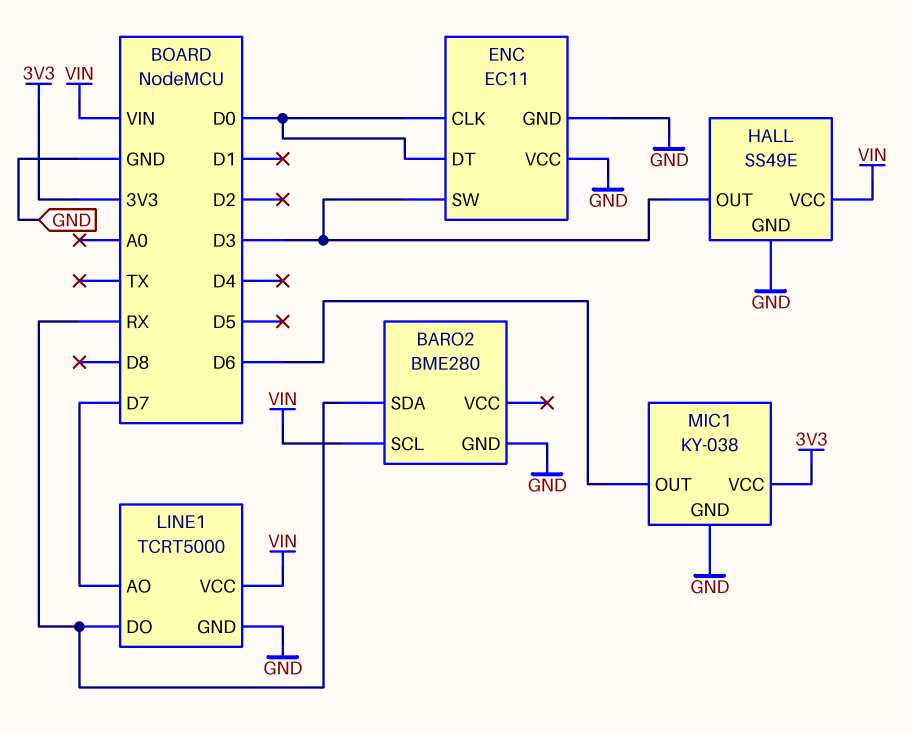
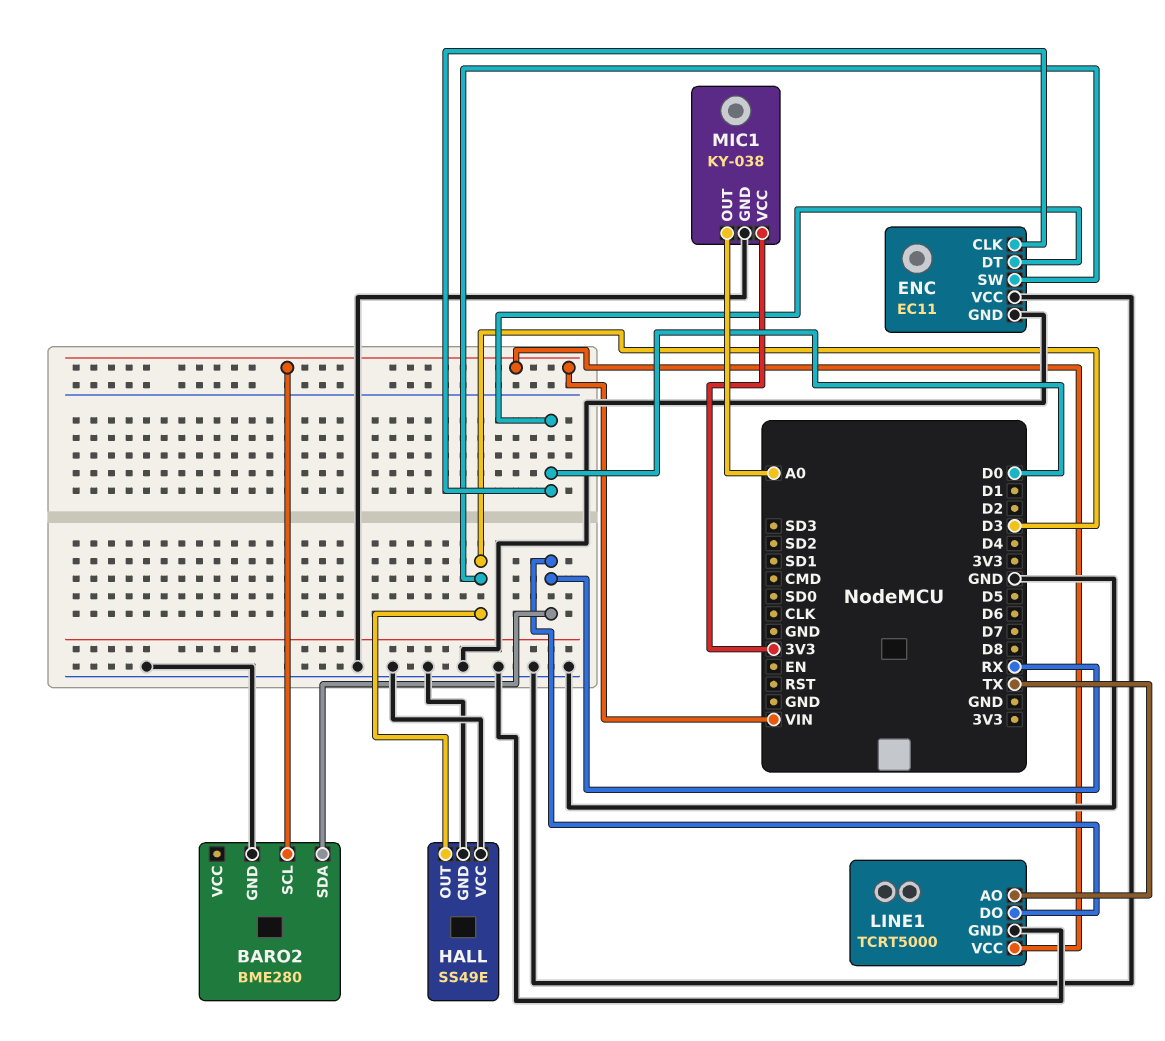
HALL pin VCC: VIN -> GND
LINE1 pin AO: D7 -> TX
MIC1 pin OUT: D6 -> A0

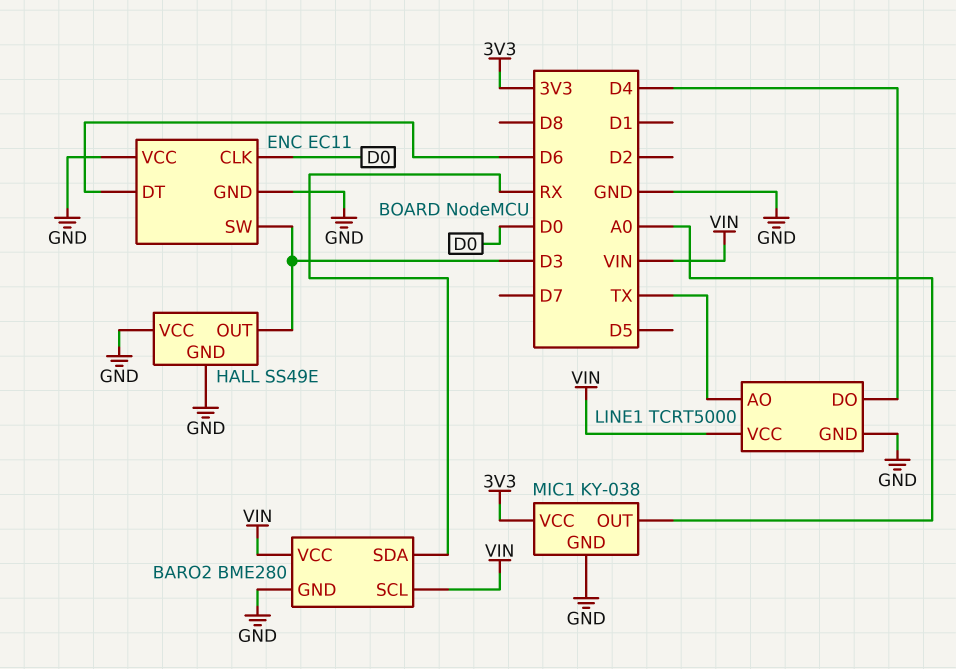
BARO2 pin VCC: none -> VIN
ENC pin DT: D0 -> D6
LINE1 pin DO: RX -> D4

